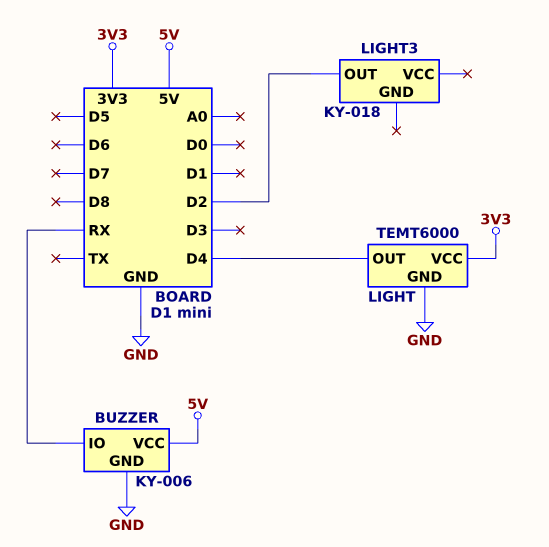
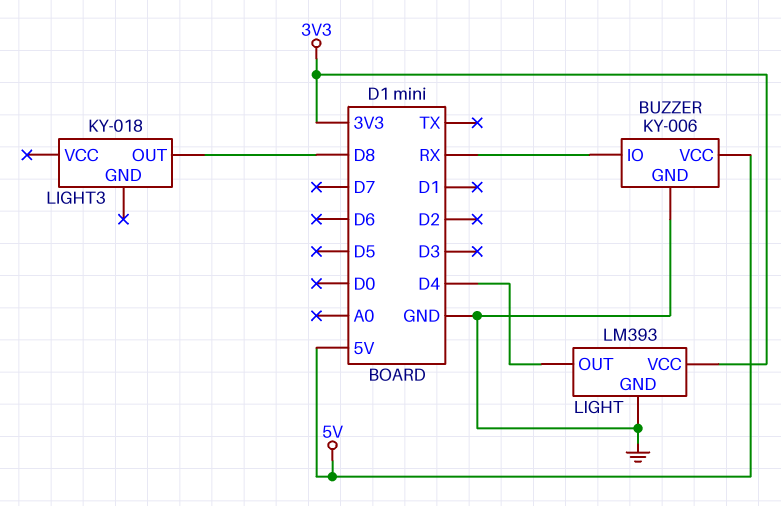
LIGHT: TEMT6000 -> LM393
LIGHT3 pin OUT: D2 -> D8

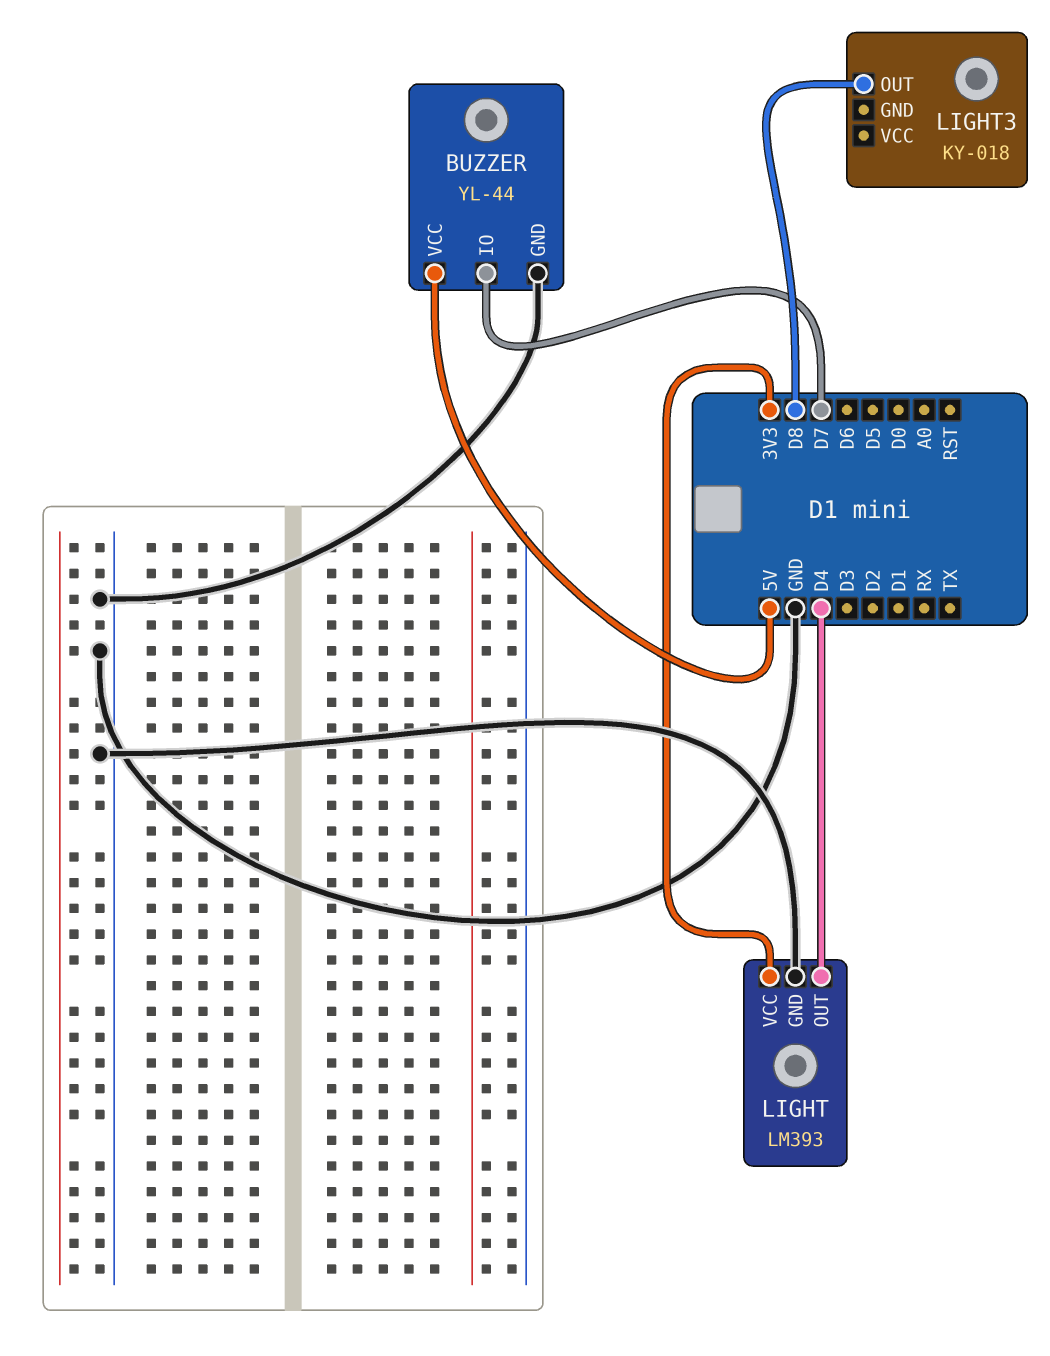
BUZZER: KY-006 -> YL-44
BUZZER pin IO: RX -> D7

